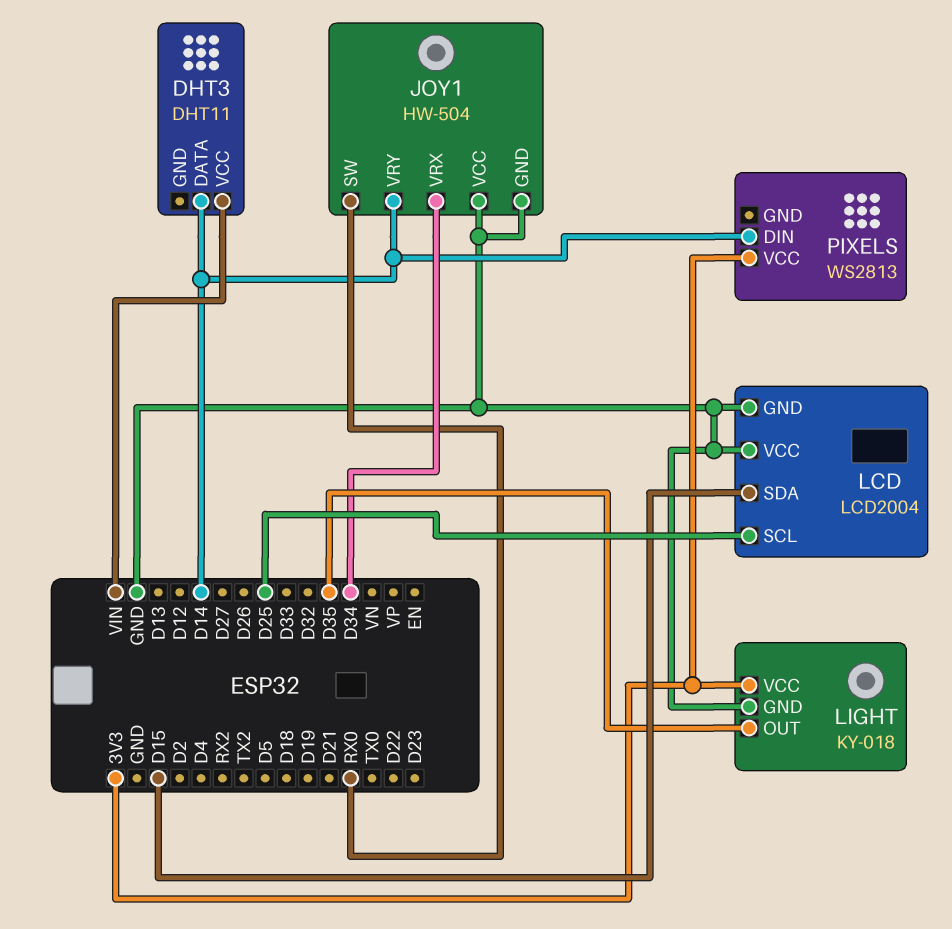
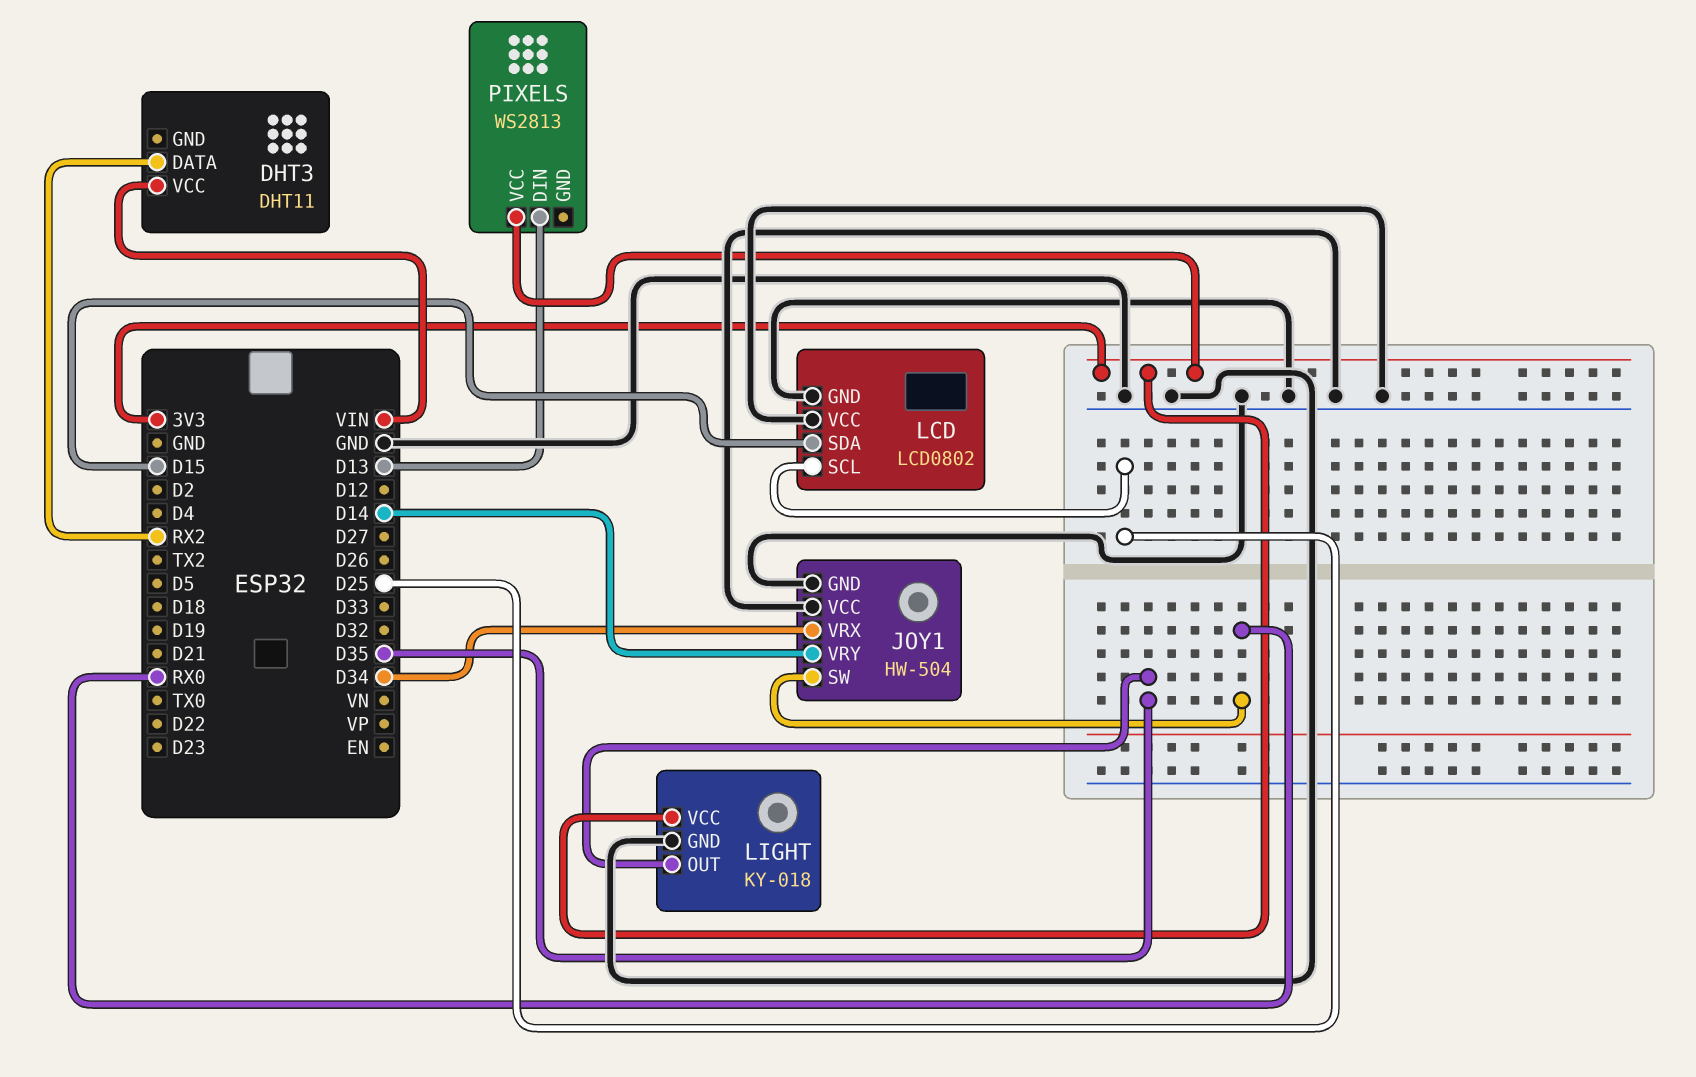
DHT3 pin DATA: D14 -> RX2
LCD: LCD2004 -> LCD0802
PIXELS pin DIN: D14 -> D13

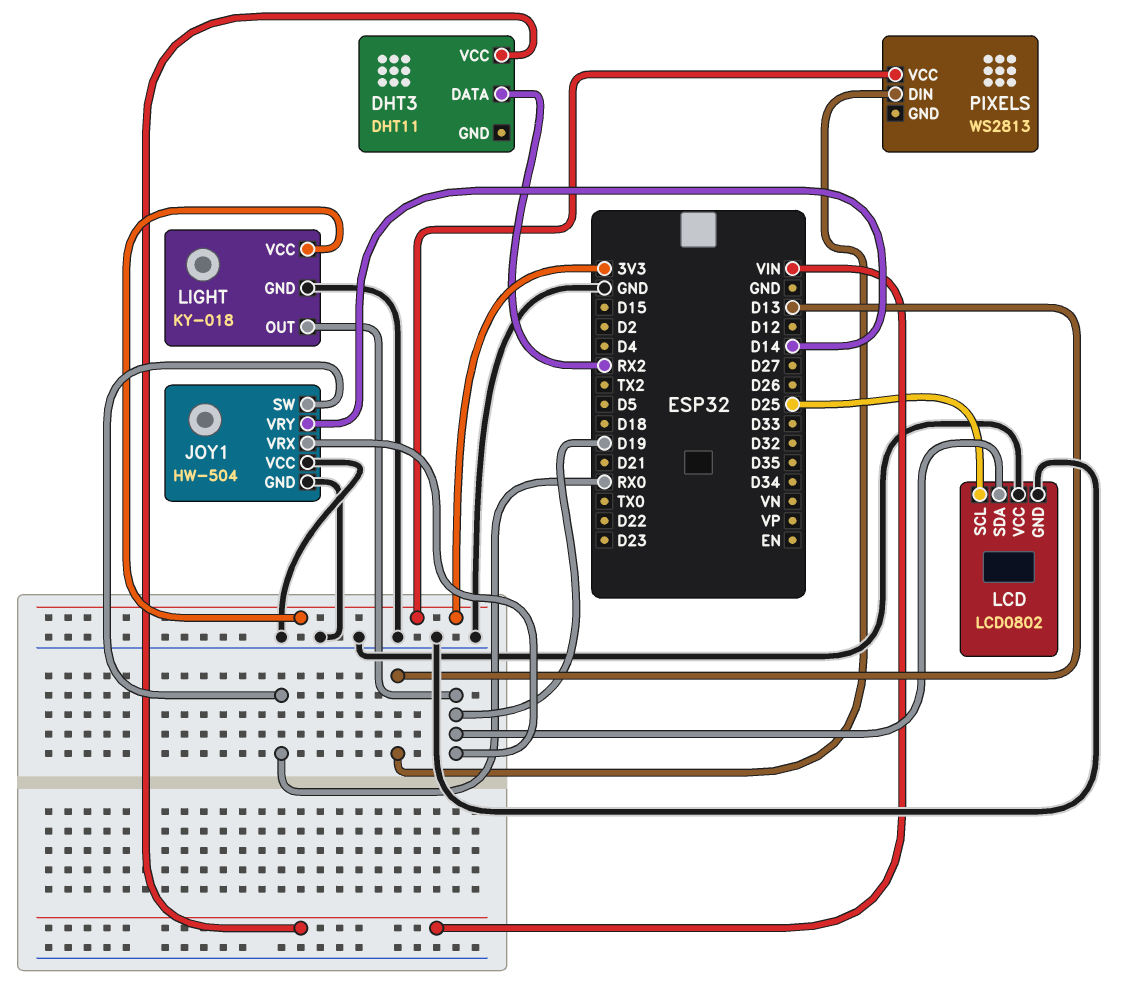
JOY1 pin VRX: D34 -> D19
LCD pin SDA: D15 -> D19
LIGHT pin OUT: D35 -> D19

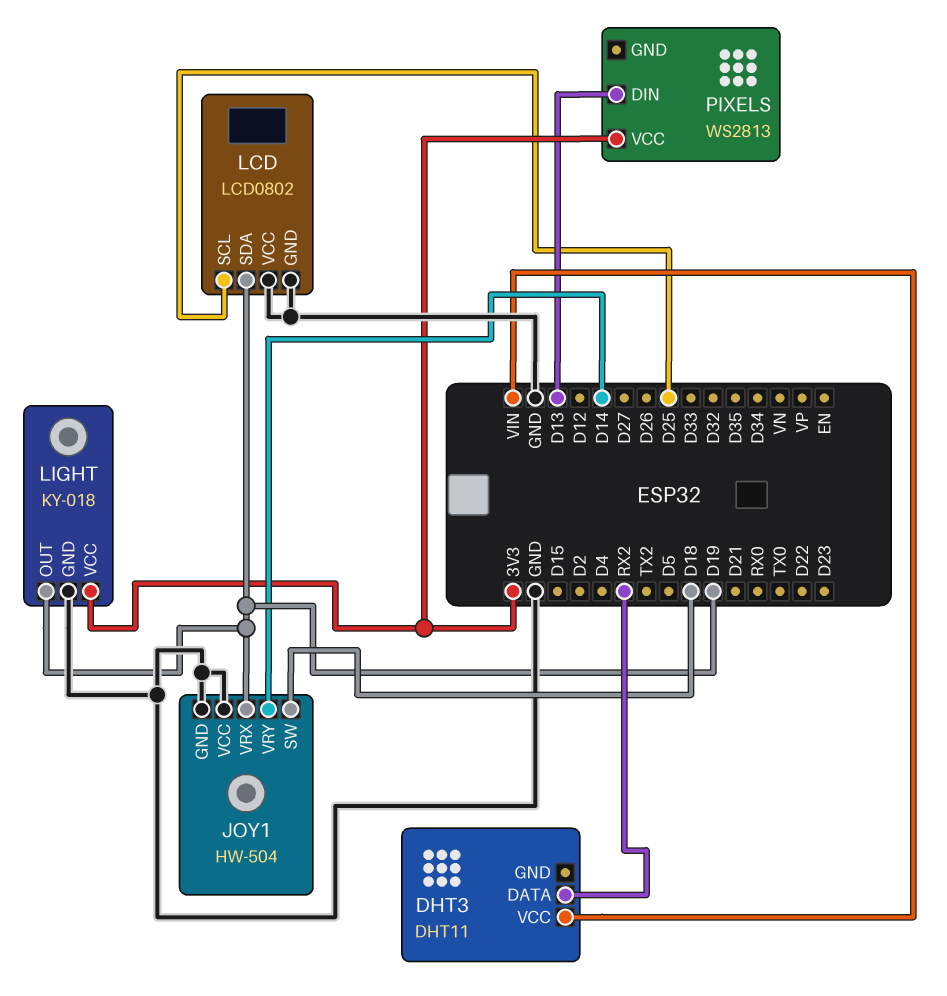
JOY1 pin SW: RX0 -> D18

